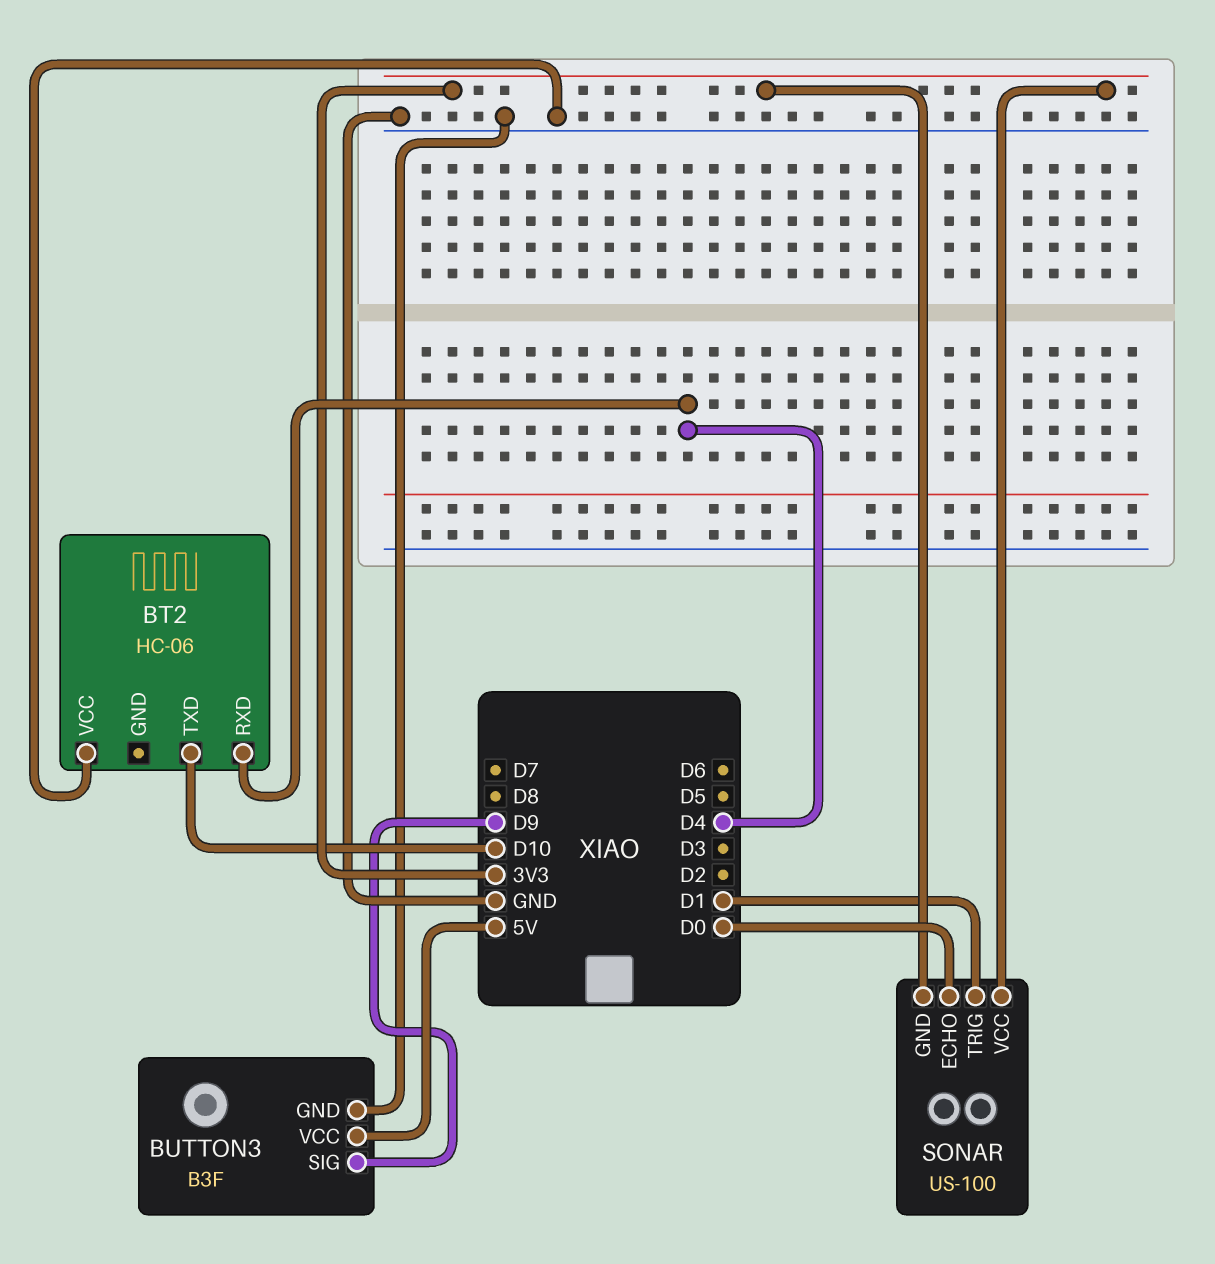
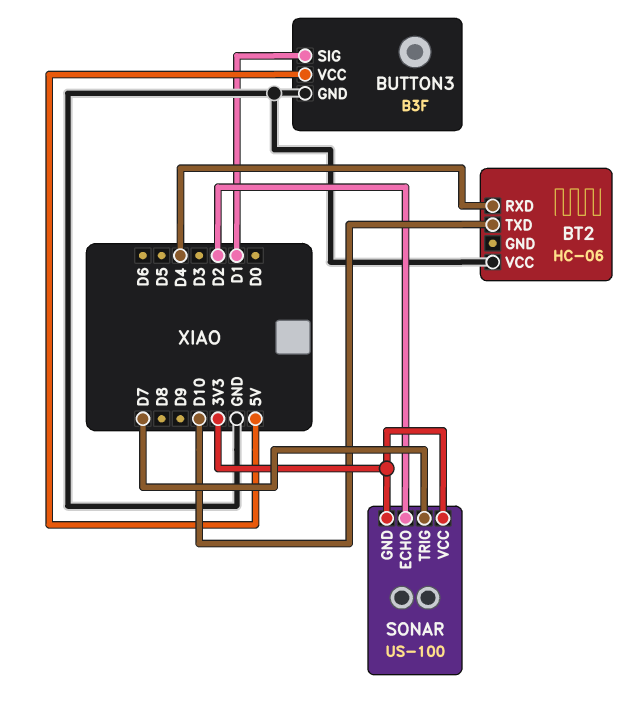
BUTTON3 pin SIG: D9 -> D1
SONAR pin ECHO: D0 -> D2
SONAR pin TRIG: D1 -> D7

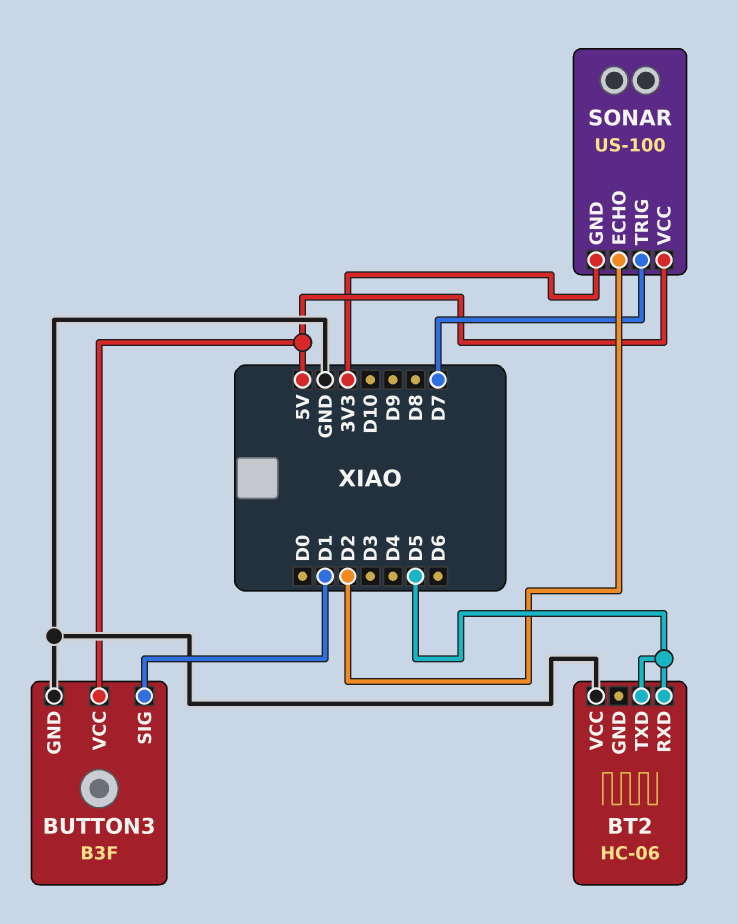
BT2 pin RXD: D4 -> D5
BT2 pin TXD: D10 -> D5
SONAR pin VCC: 3V3 -> 5V

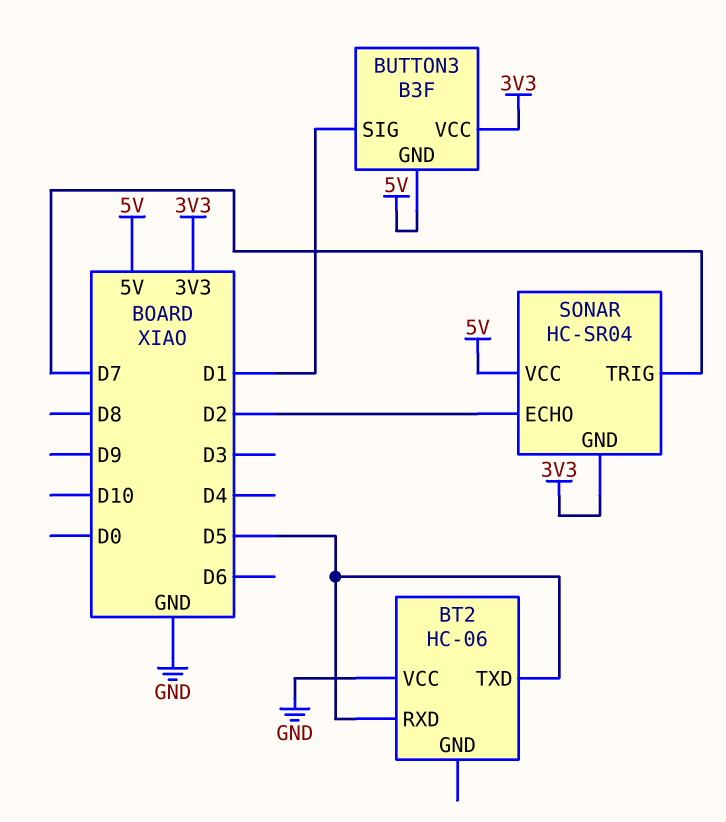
BUTTON3 pin GND: GND -> 5V
BUTTON3 pin VCC: 5V -> 3V3
SONAR: US-100 -> HC-SR04

